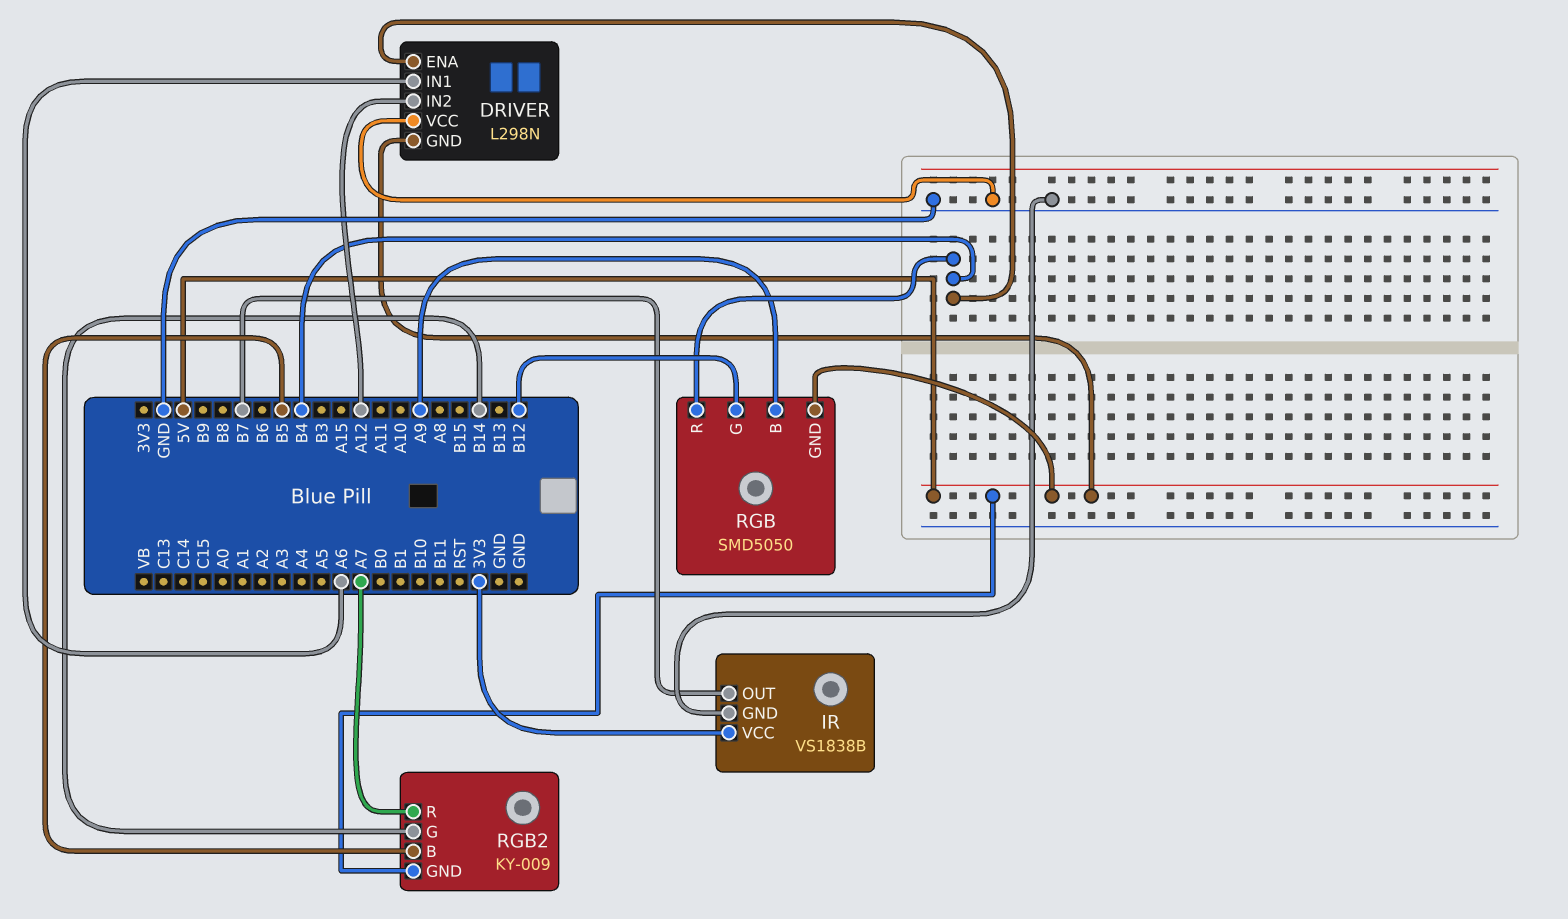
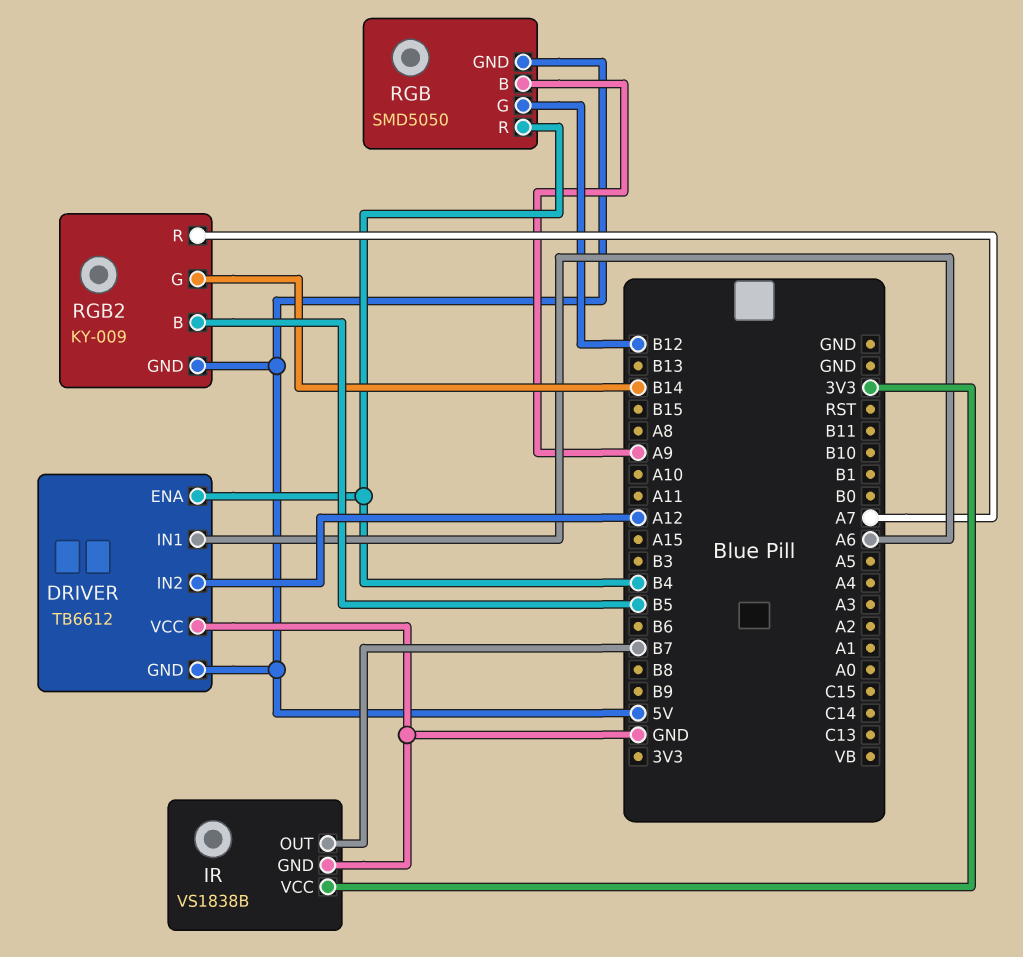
DRIVER: L298N -> TB6612

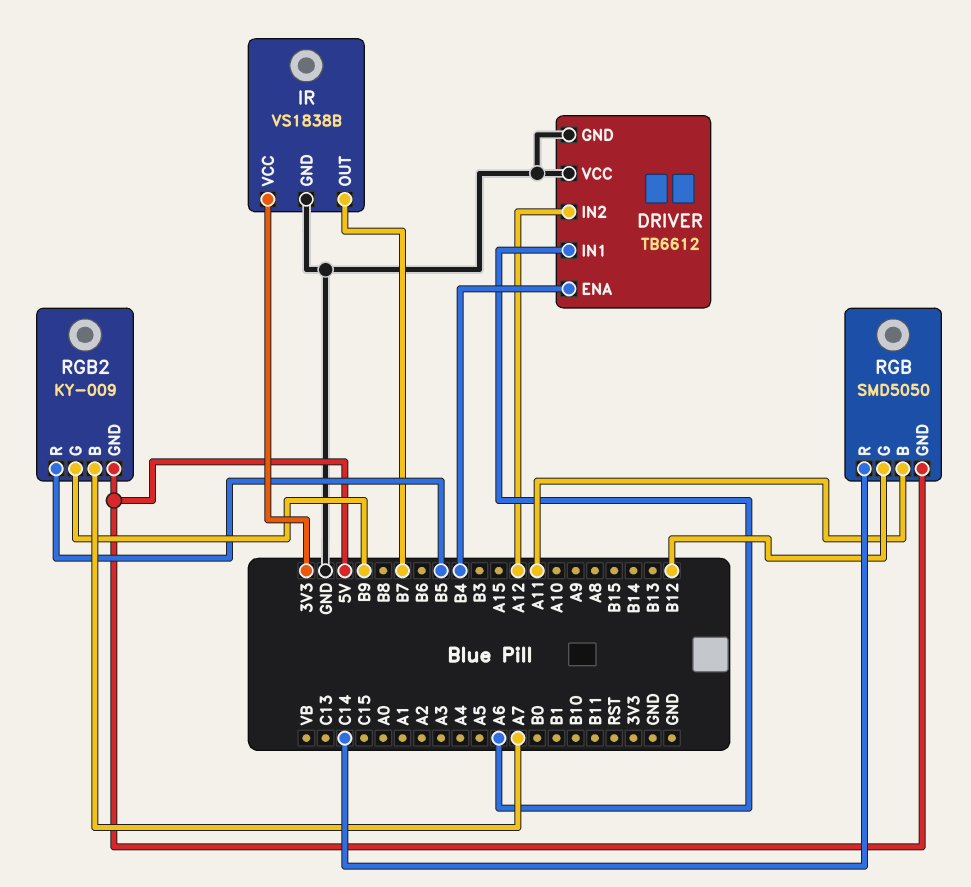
DRIVER pin GND: 5V -> GND
RGB pin B: A9 -> A11
RGB pin R: B4 -> C14
RGB2 pin B: B5 -> A7
RGB2 pin G: B14 -> B9
RGB2 pin R: A7 -> B5

